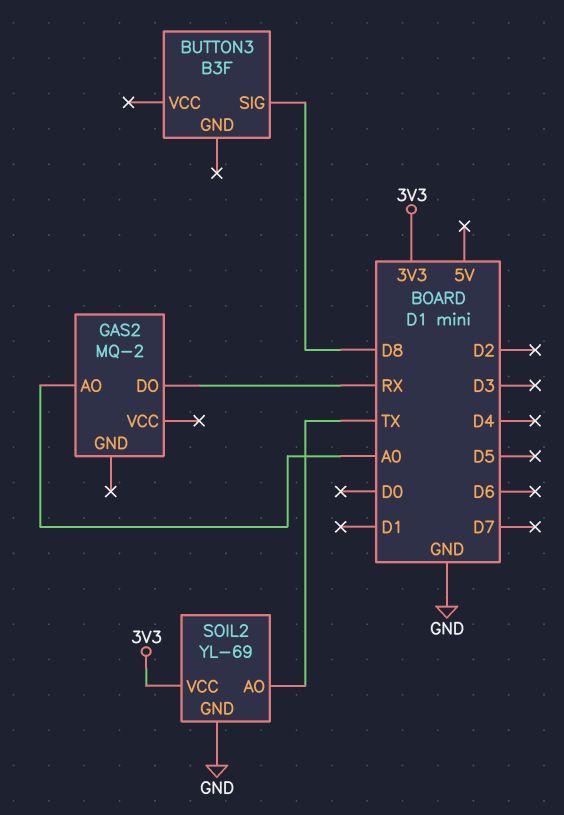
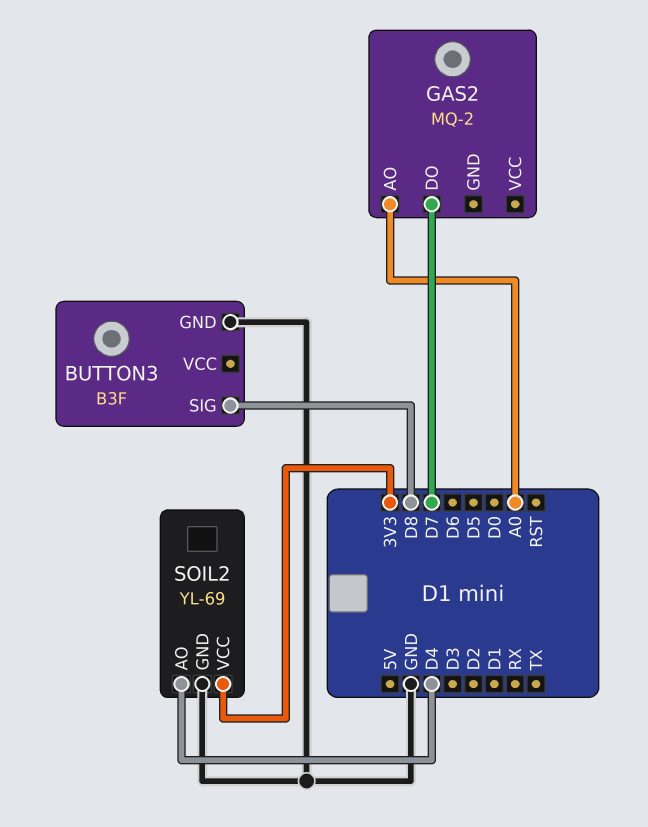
BUTTON3 pin GND: none -> GND
GAS2 pin DO: RX -> D7
SOIL2 pin AO: TX -> D4

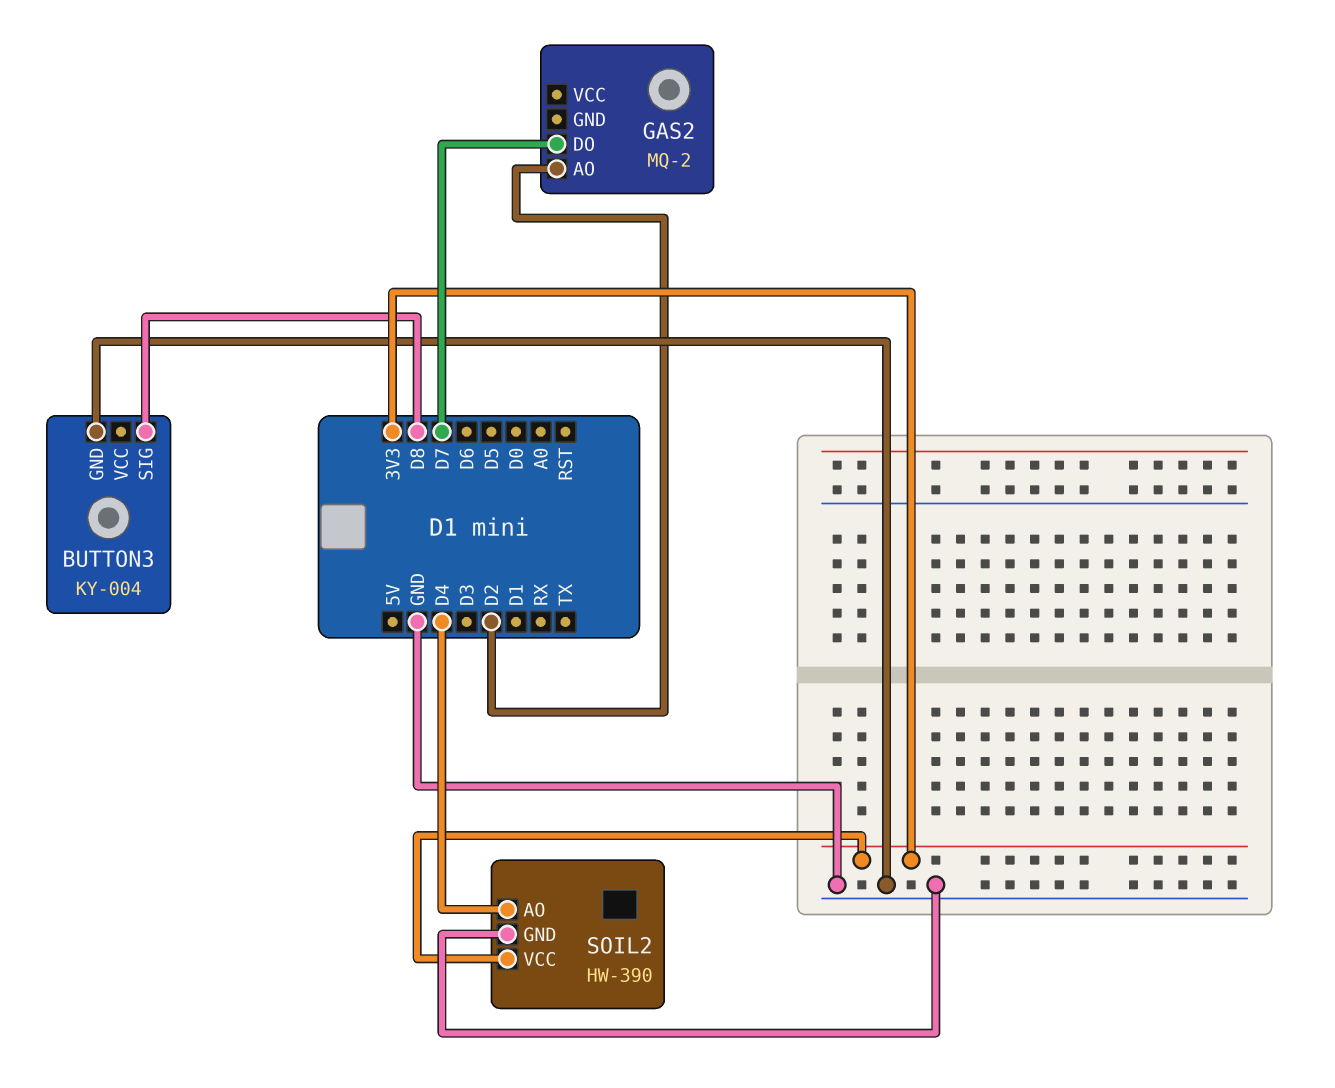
BUTTON3: B3F -> KY-004
GAS2 pin AO: A0 -> D2
SOIL2: YL-69 -> HW-390

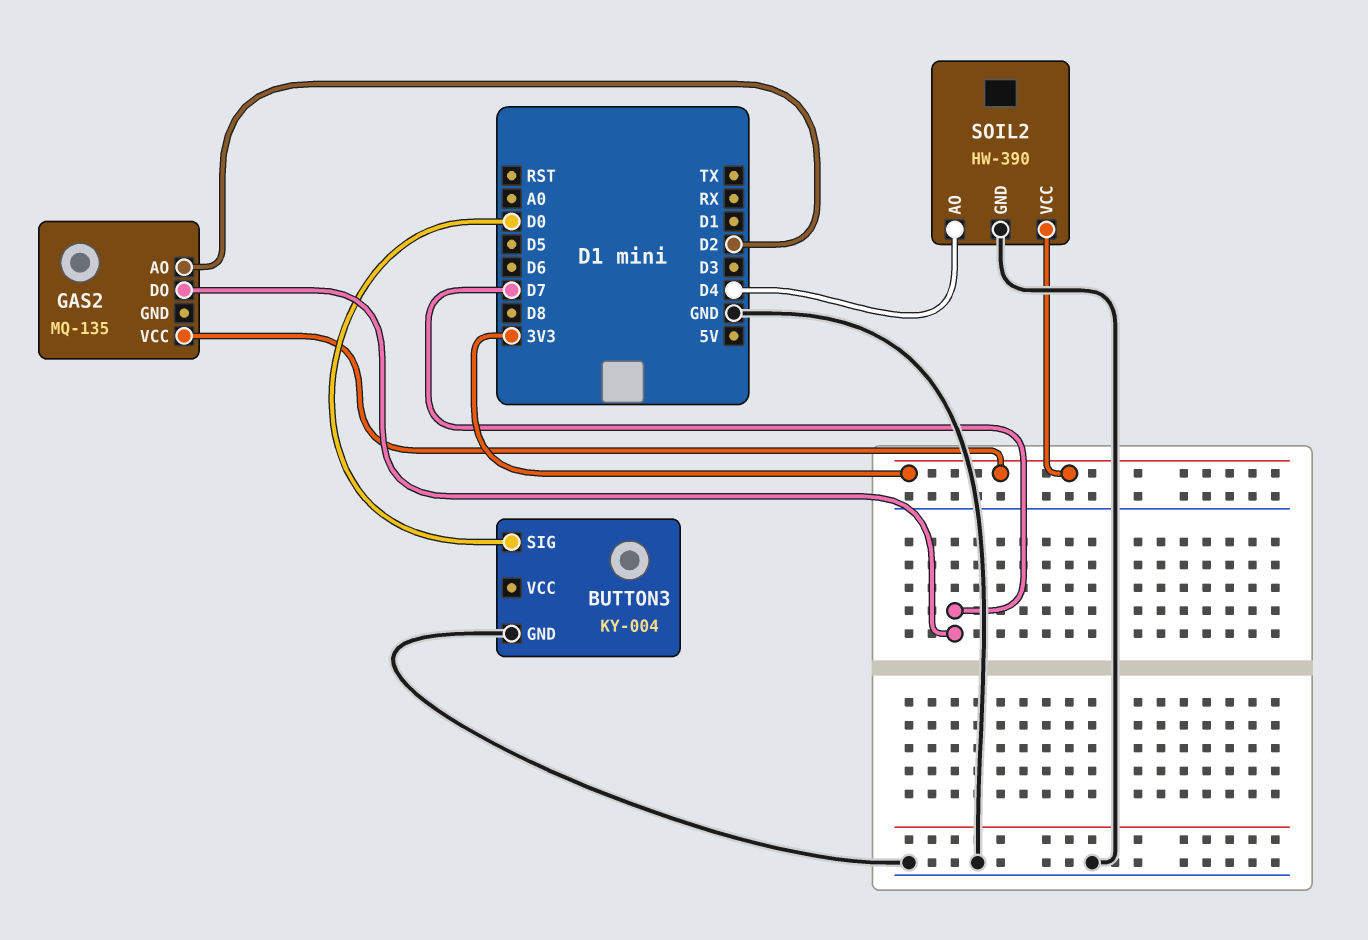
BUTTON3 pin SIG: D8 -> D0
GAS2: MQ-2 -> MQ-135
GAS2 pin VCC: none -> 3V3

